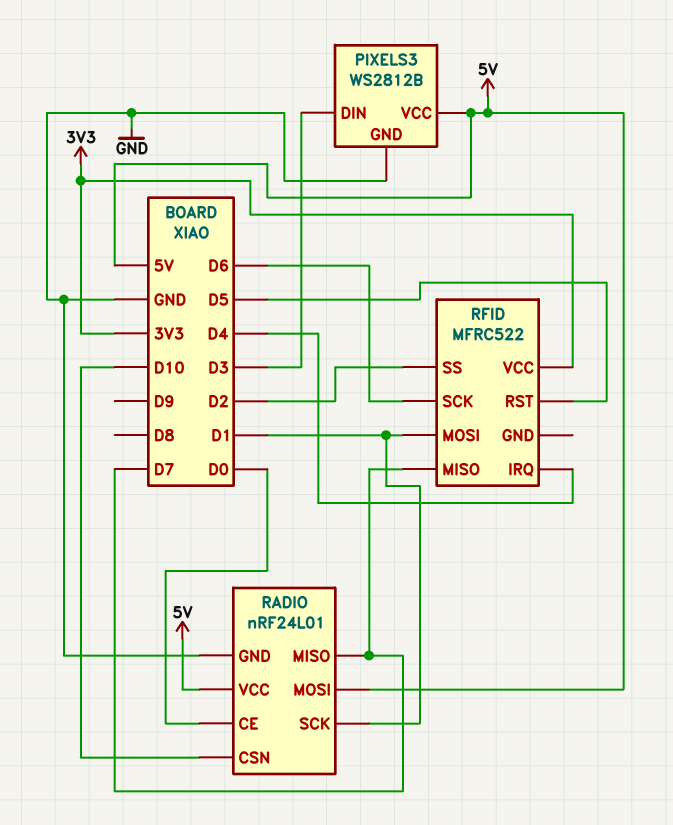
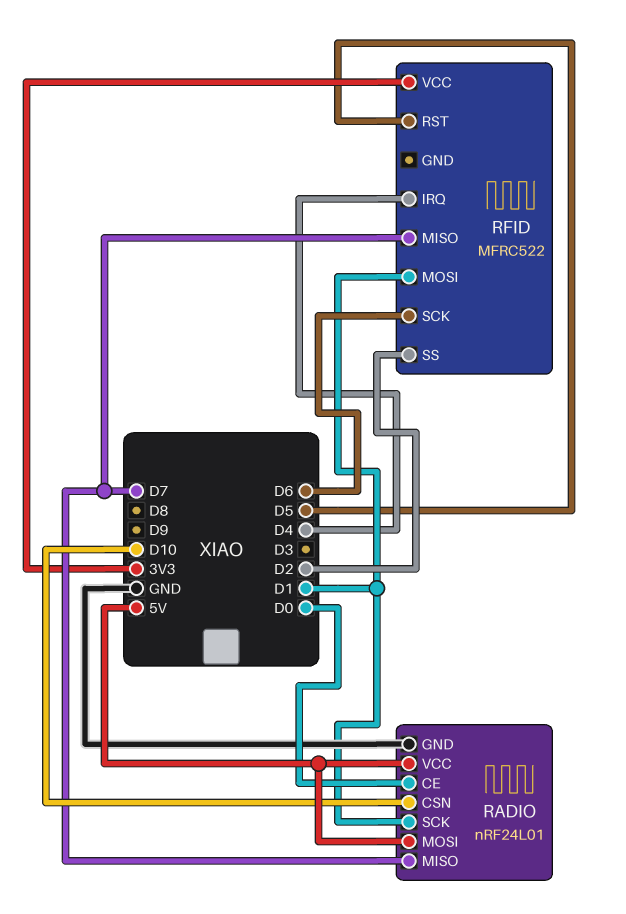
PIXELS3: WS2812B -> none
PIXELS3 pin DIN: D3 -> none
PIXELS3 pin GND: GND -> none
PIXELS3 pin VCC: 5V -> none

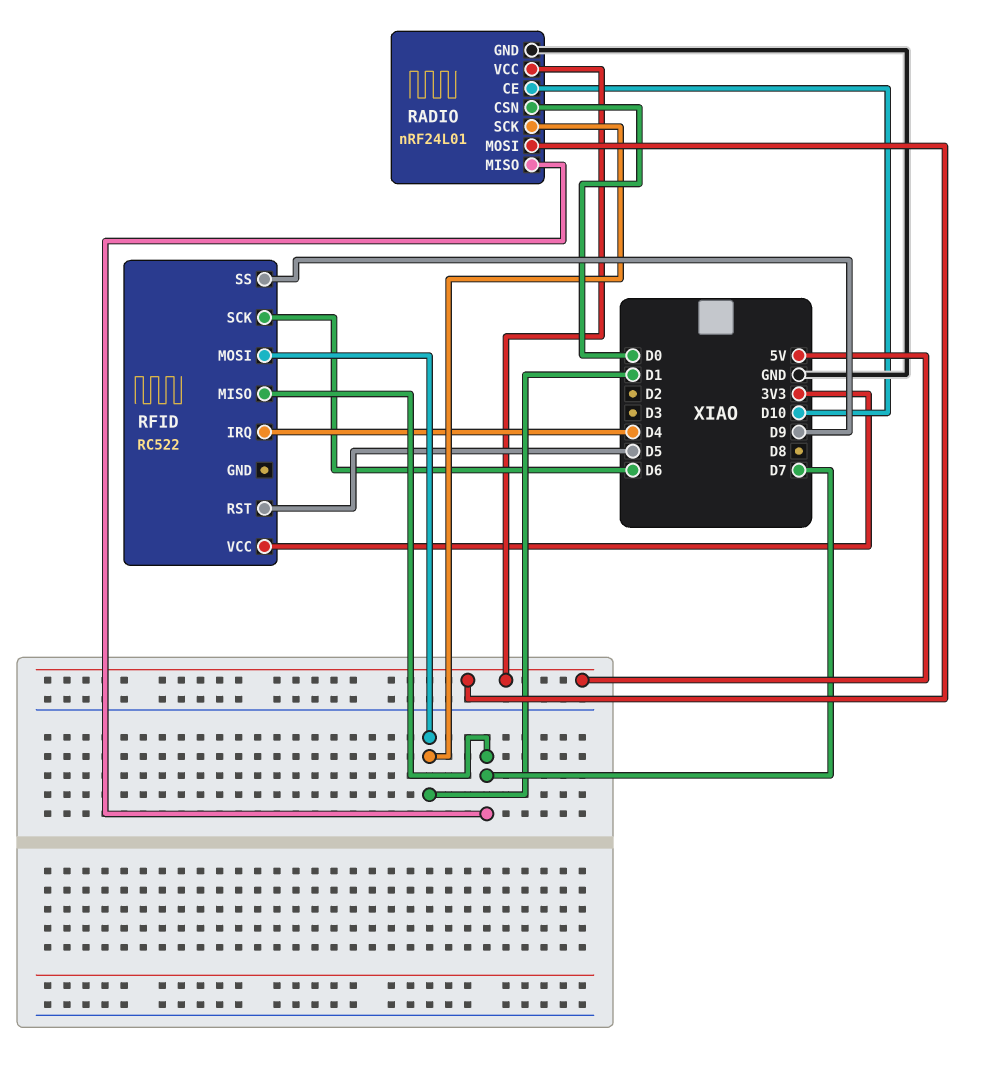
RADIO pin CE: D0 -> D10
RADIO pin CSN: D10 -> D0
RFID: MFRC522 -> RC522
RFID pin SS: D2 -> D9

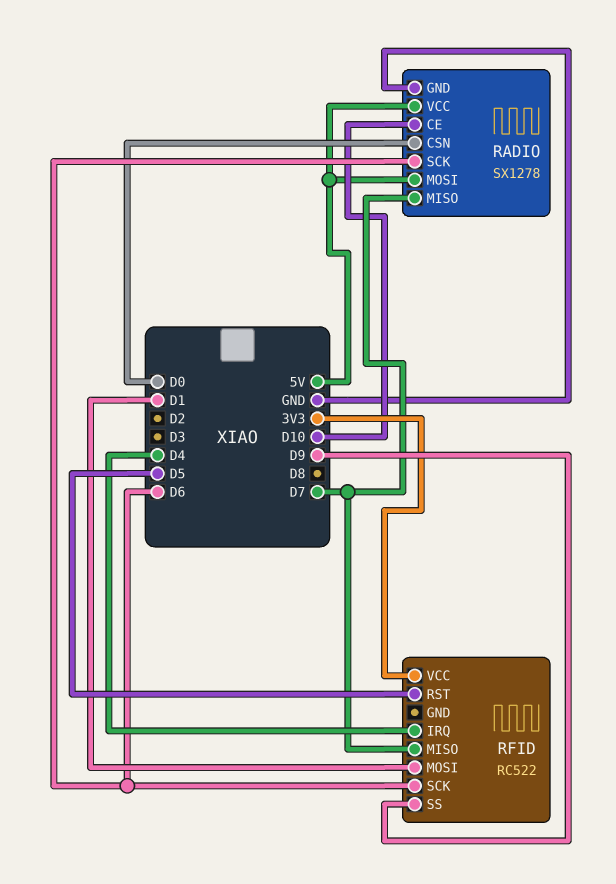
RADIO: nRF24L01 -> SX1278
RADIO pin SCK: D1 -> D6

